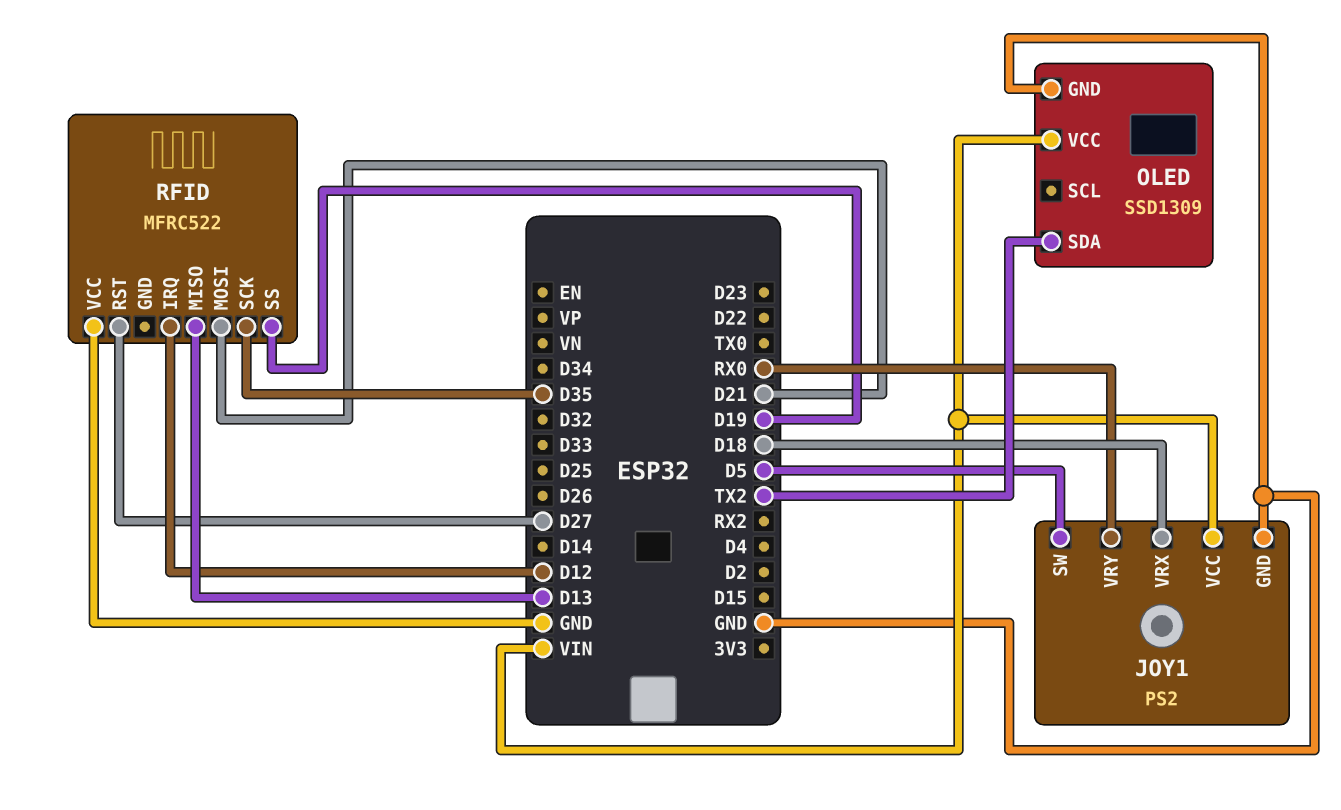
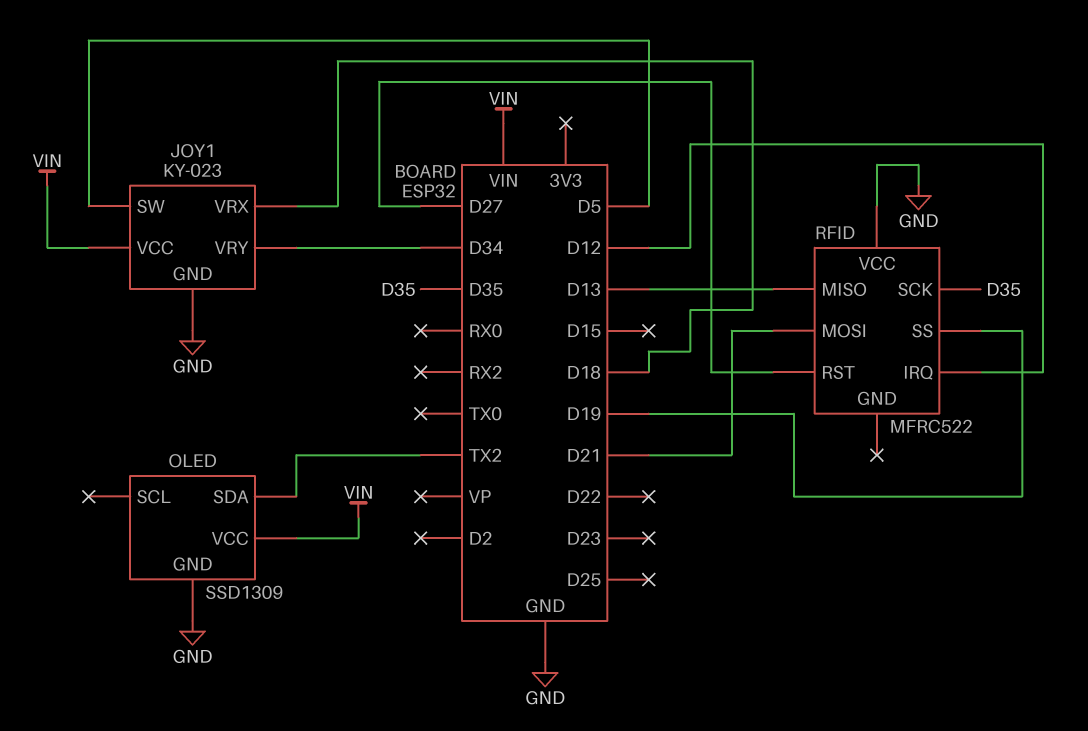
JOY1: PS2 -> KY-023
JOY1 pin VRY: RX0 -> D34

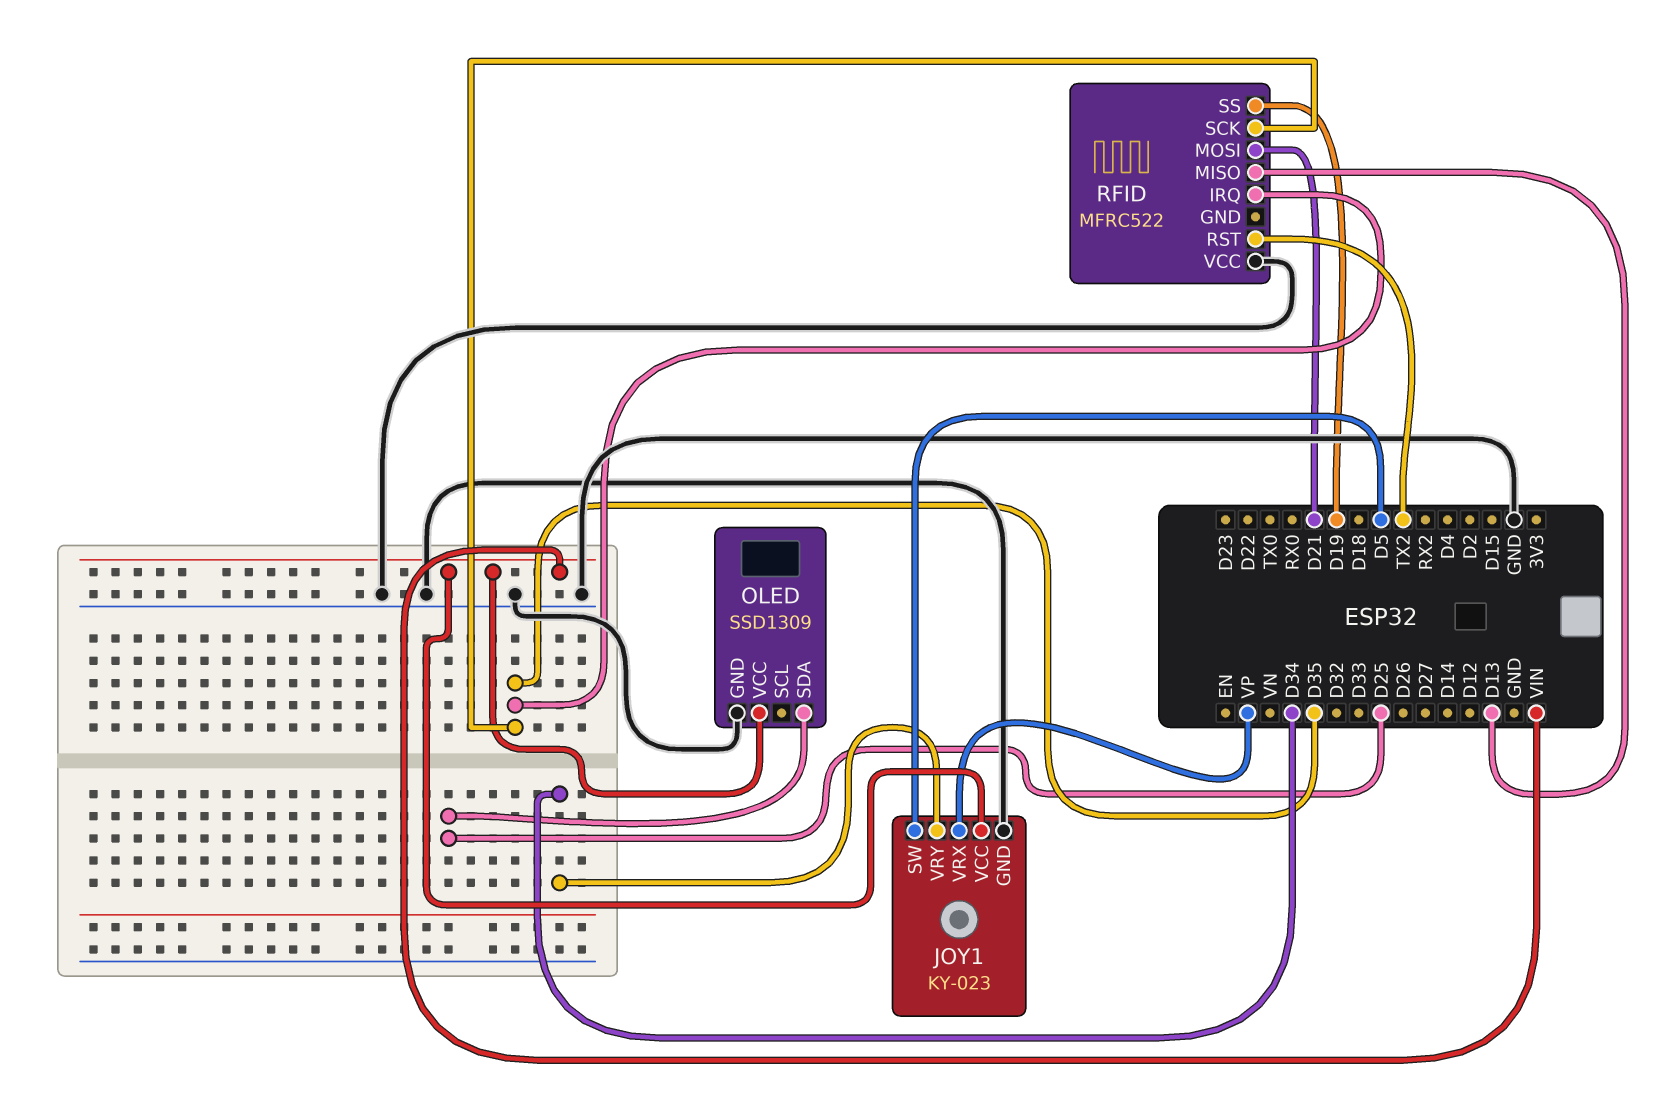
JOY1 pin VRX: D18 -> VP
OLED pin SDA: TX2 -> D25
RFID pin IRQ: D12 -> D35
RFID pin RST: D27 -> TX2

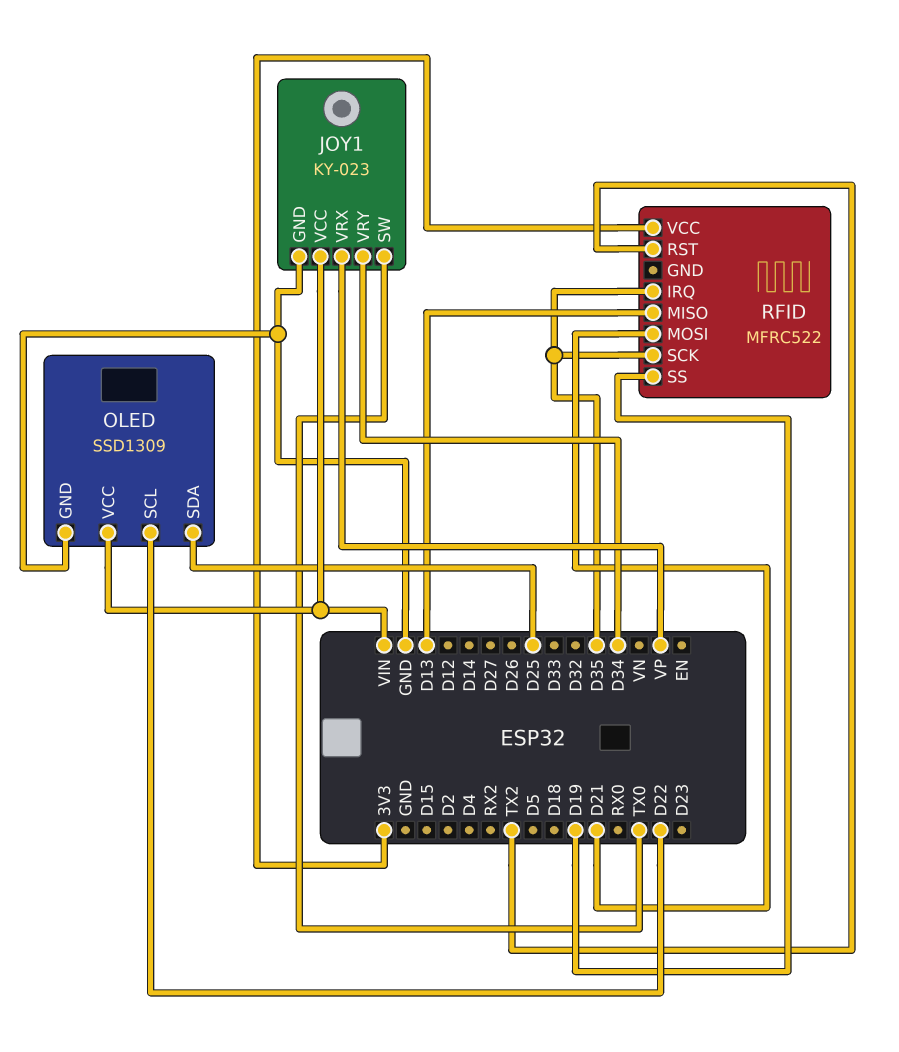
JOY1 pin SW: D5 -> TX0
OLED pin SCL: none -> D22
RFID pin VCC: GND -> 3V3

